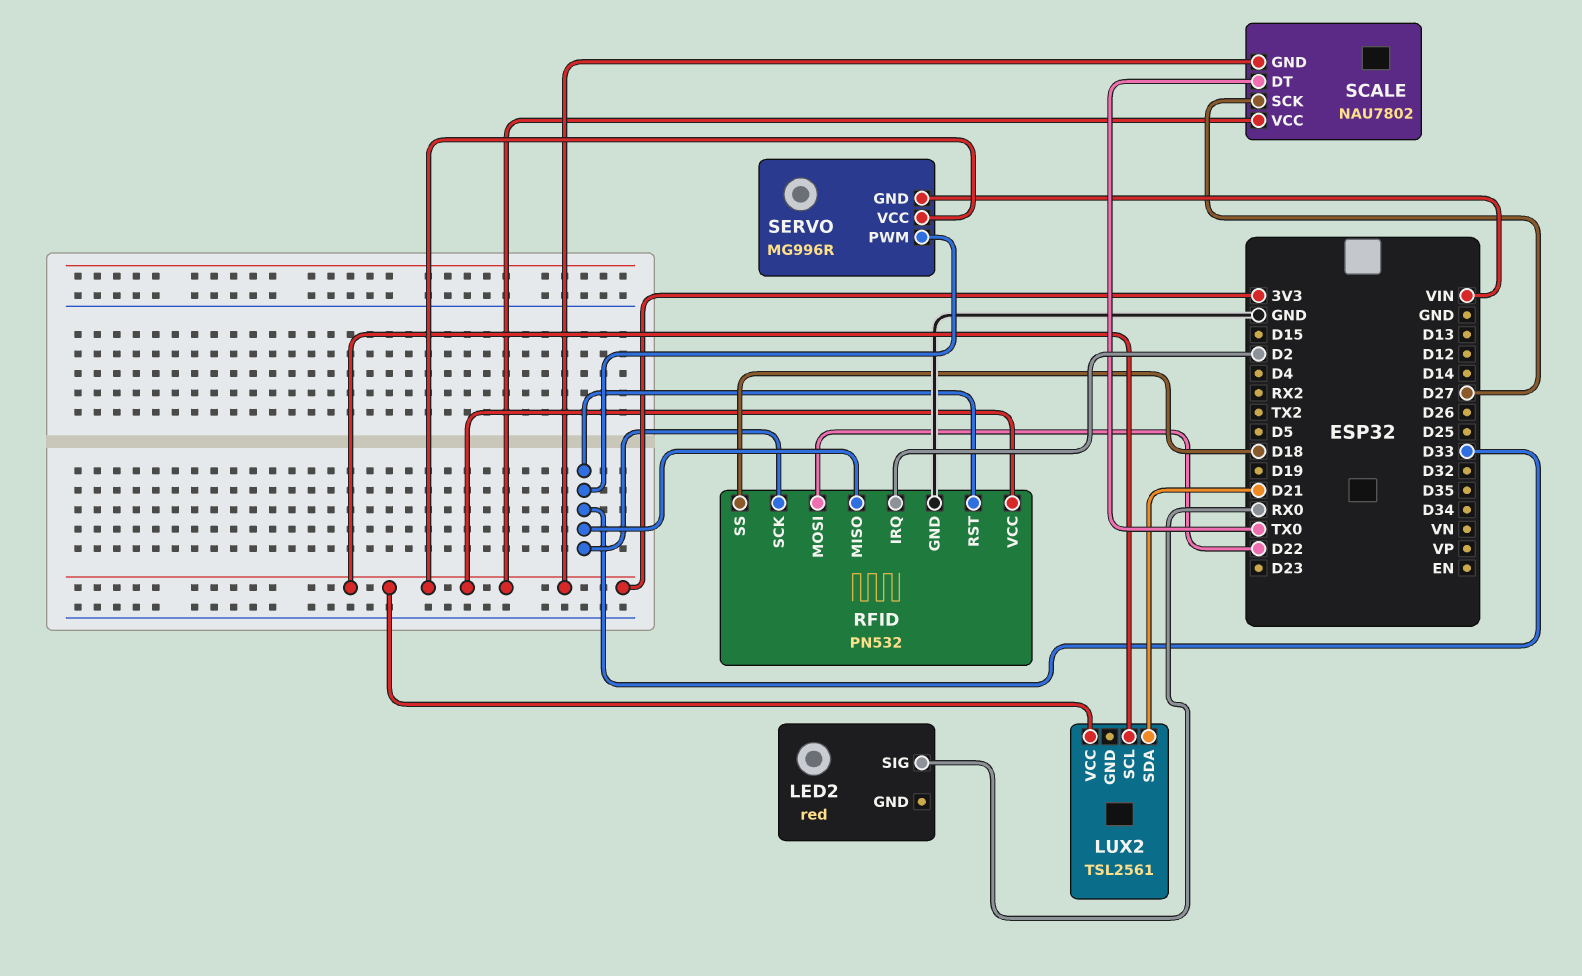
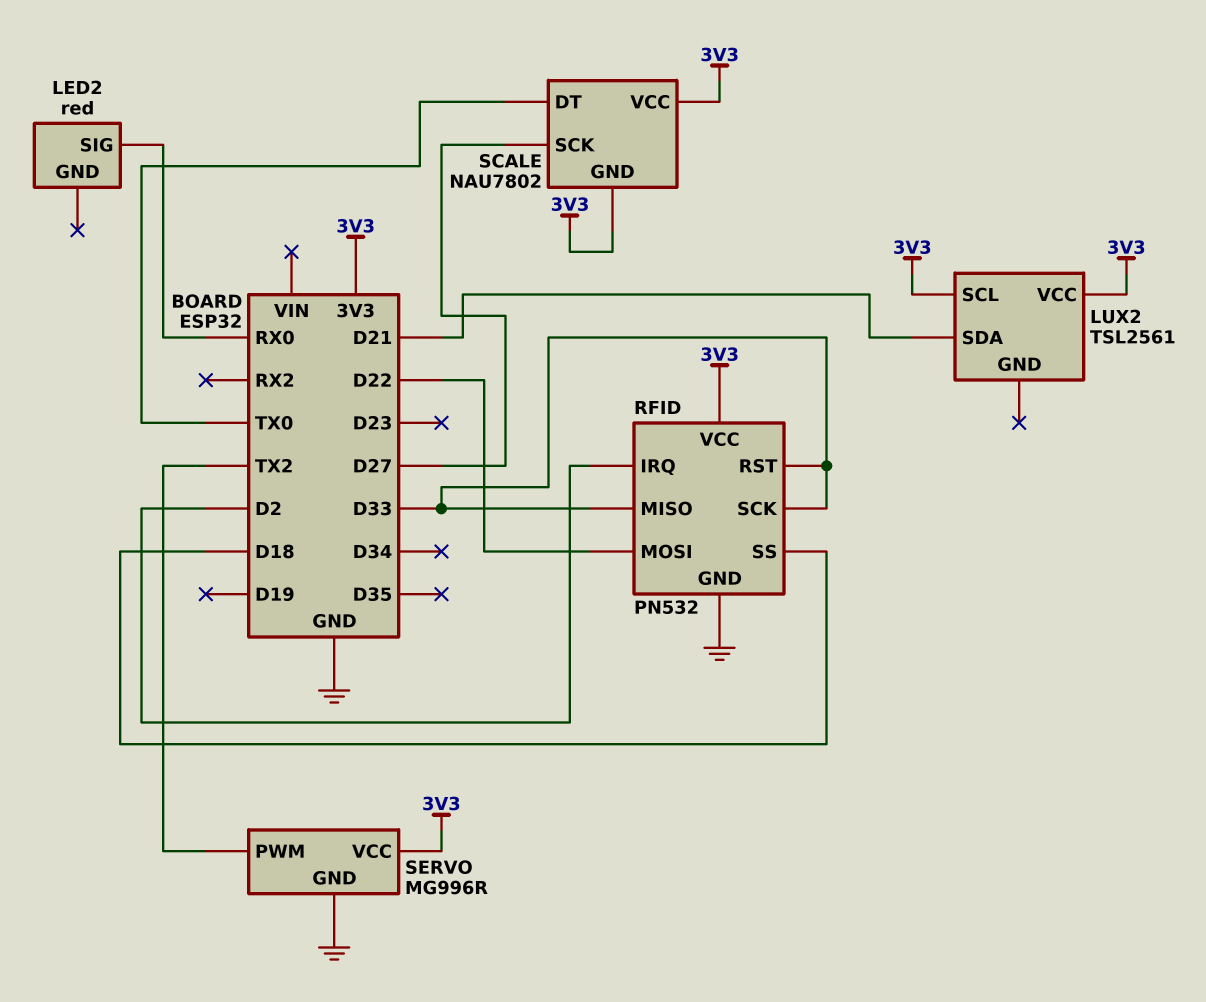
SERVO pin GND: VIN -> GND
SERVO pin PWM: D33 -> TX2

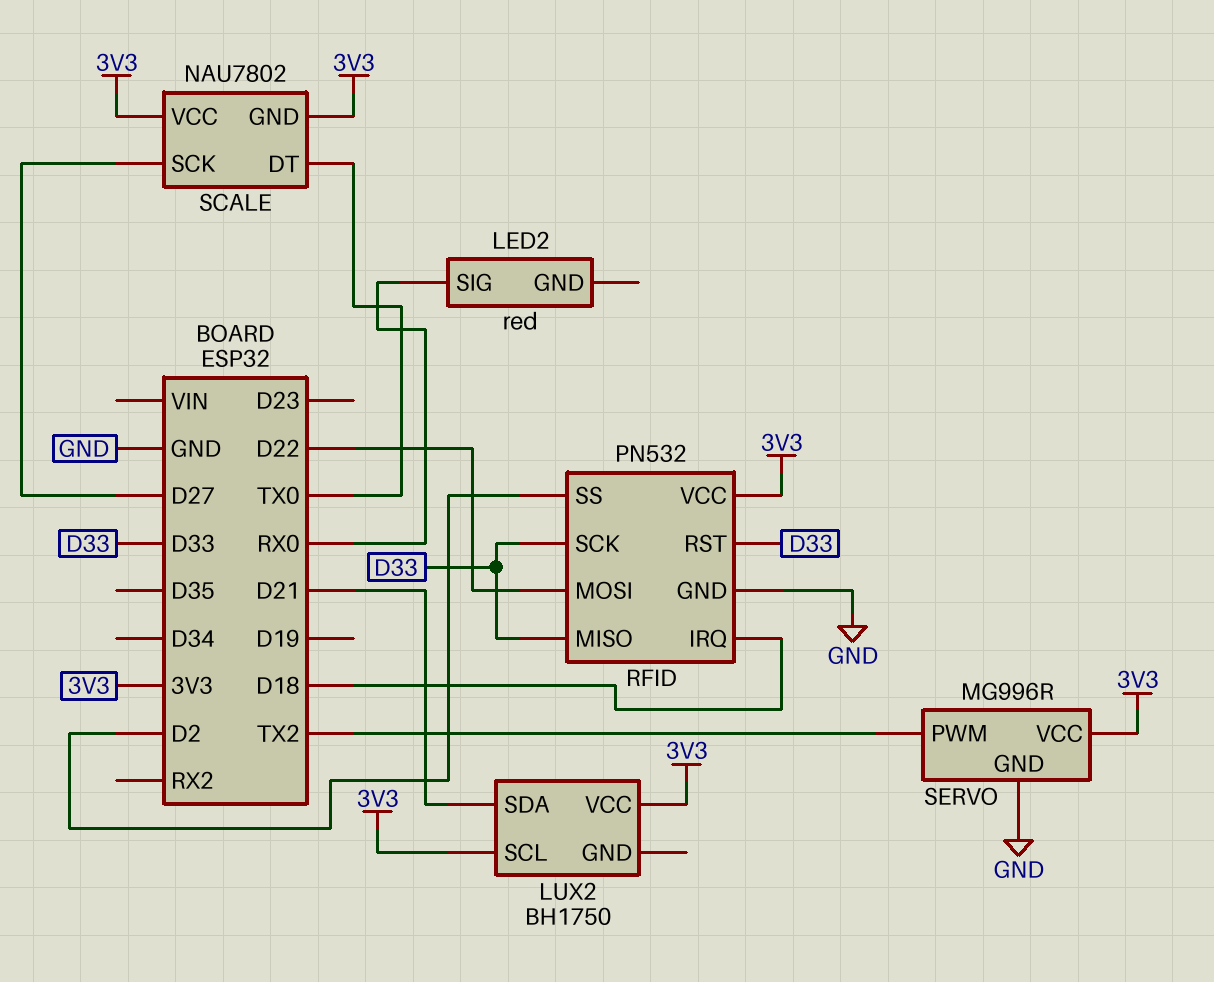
LUX2: TSL2561 -> BH1750
RFID pin IRQ: D2 -> D18
RFID pin SS: D18 -> D2

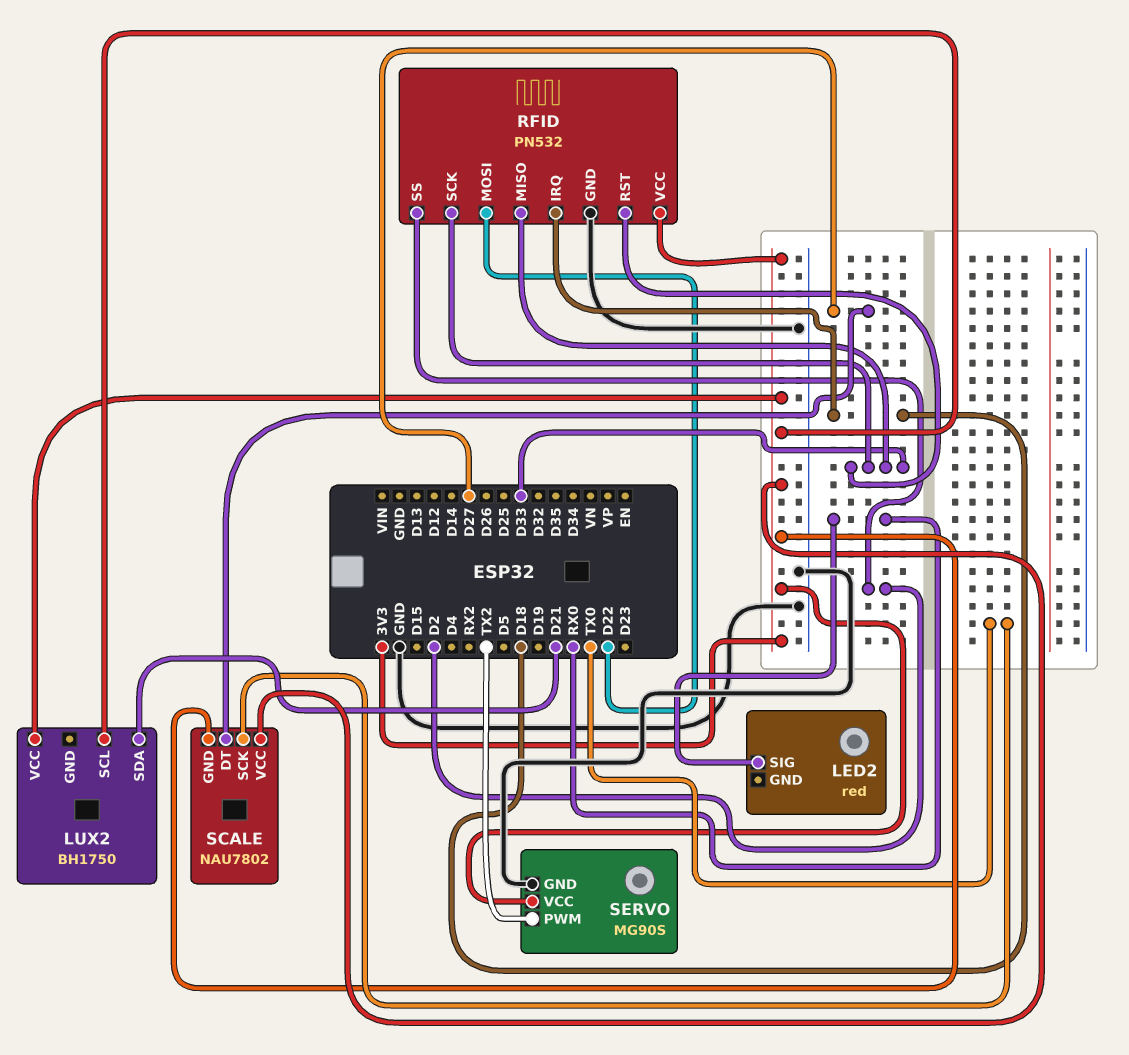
SCALE pin DT: TX0 -> D27
SCALE pin SCK: D27 -> TX0
SERVO: MG996R -> MG90S

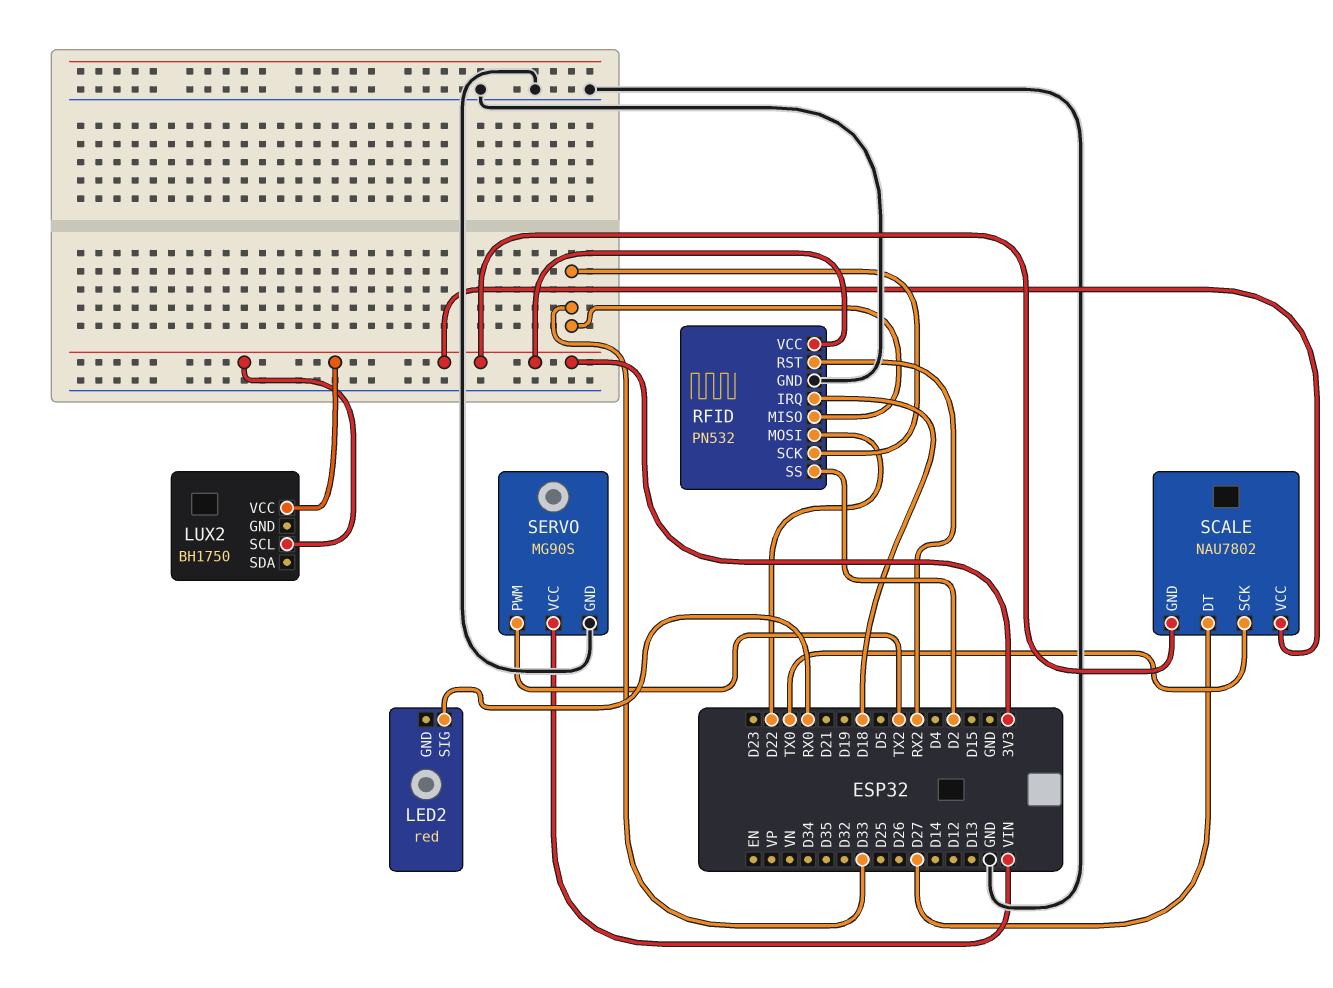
LUX2 pin SDA: D21 -> none
RFID pin RST: D33 -> RX2
SERVO pin VCC: 3V3 -> VIN

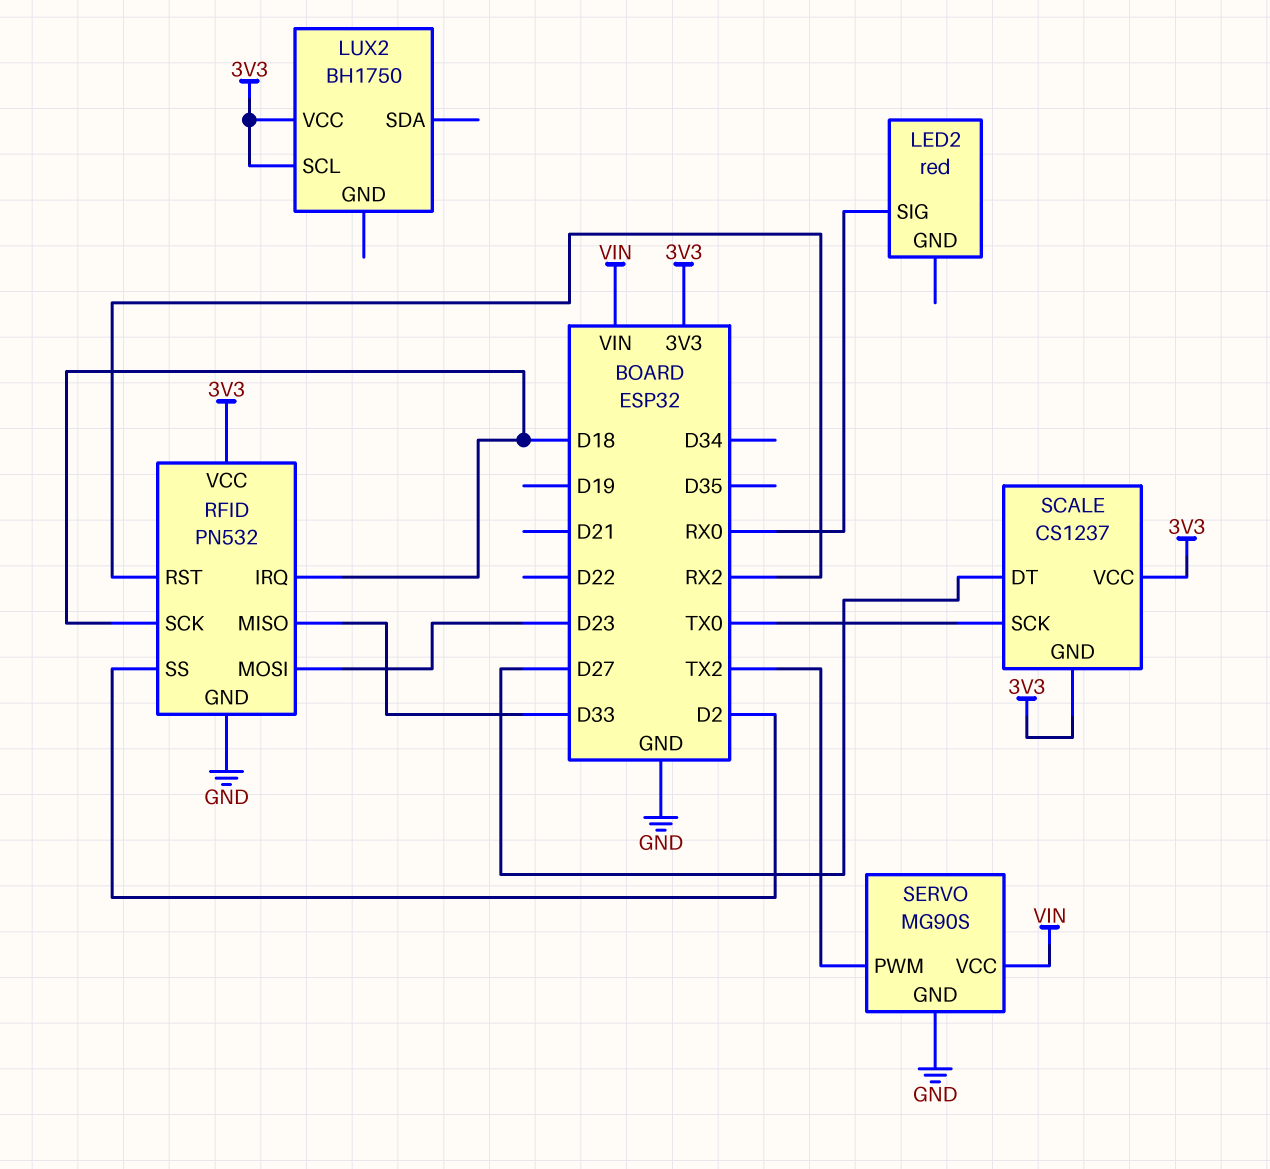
RFID pin MOSI: D22 -> D23
RFID pin SCK: D33 -> D18
SCALE: NAU7802 -> CS1237

